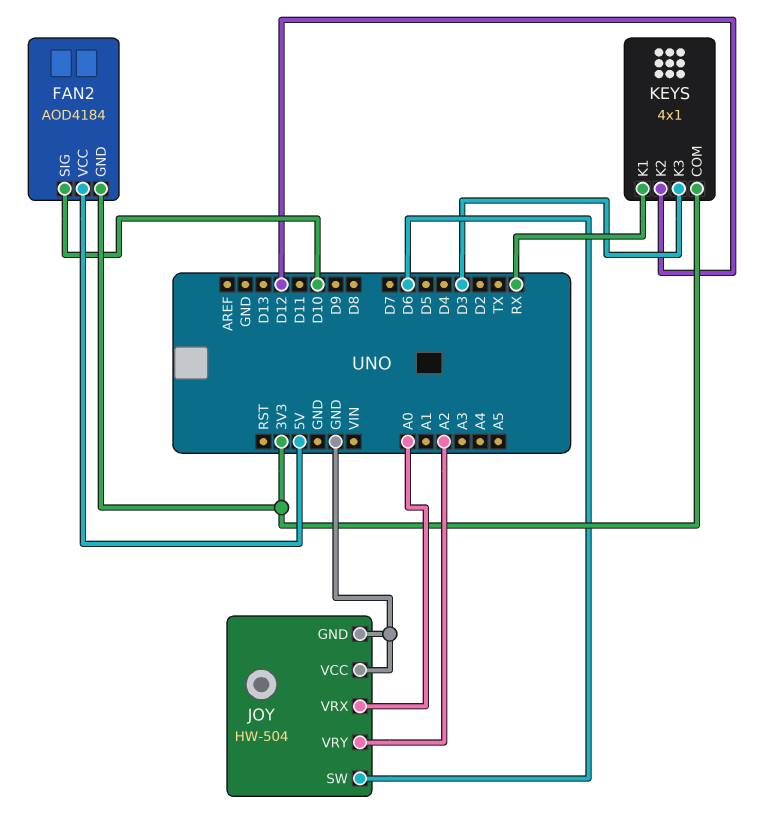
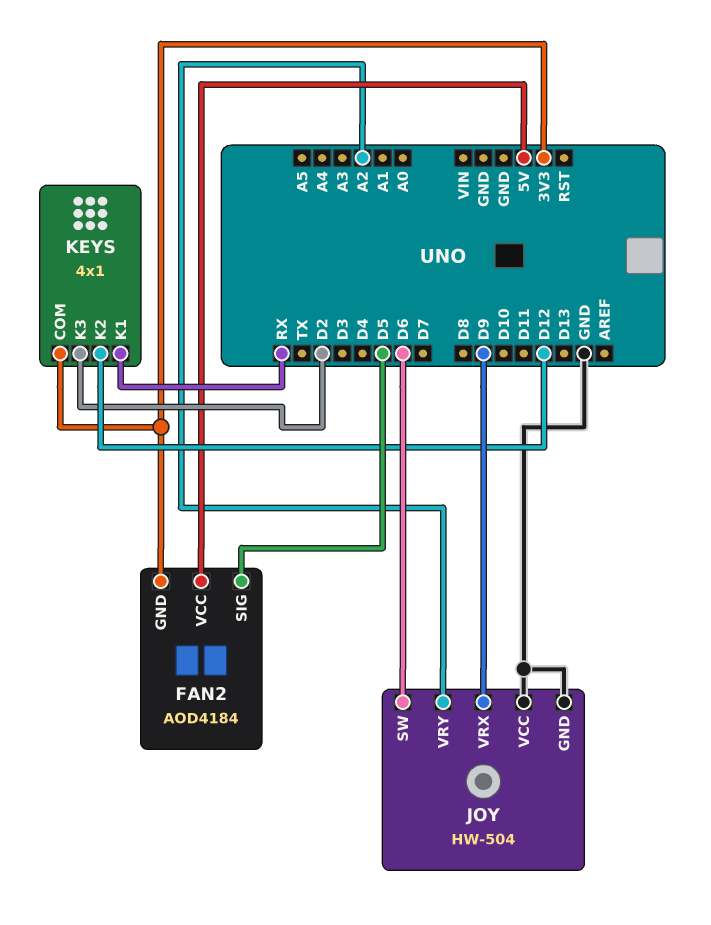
FAN2 pin SIG: D10 -> D5
JOY pin VRX: A0 -> D9
KEYS pin K3: D3 -> D2

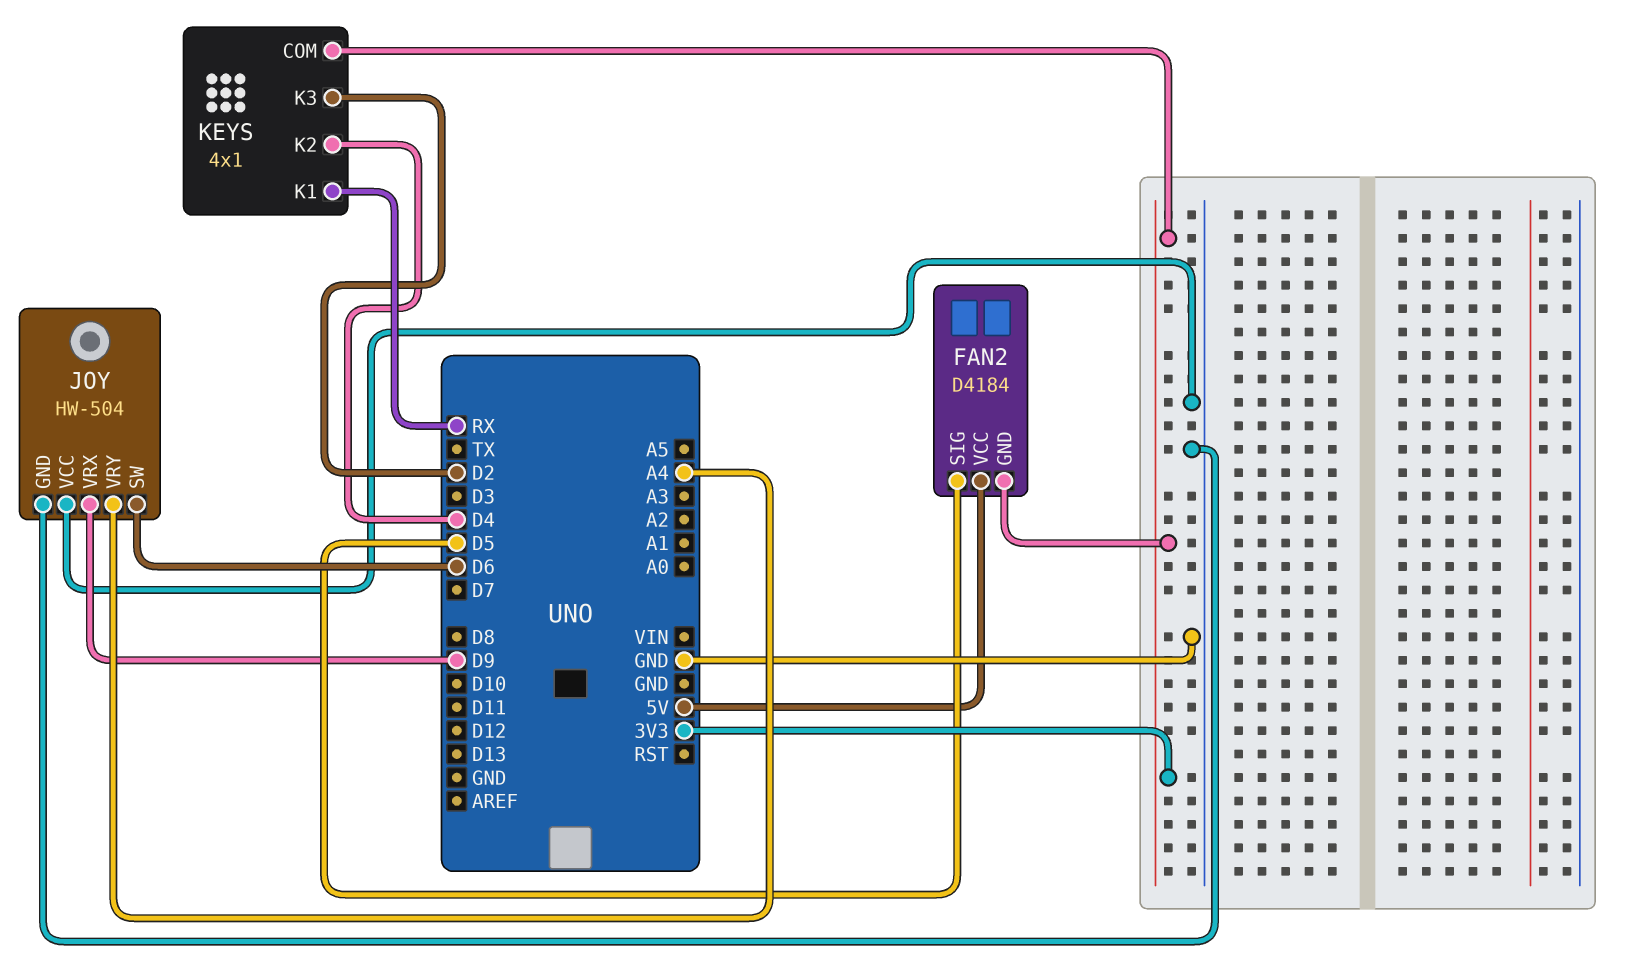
FAN2: AOD4184 -> D4184
JOY pin VRY: A2 -> A4
KEYS pin K2: D12 -> D4

